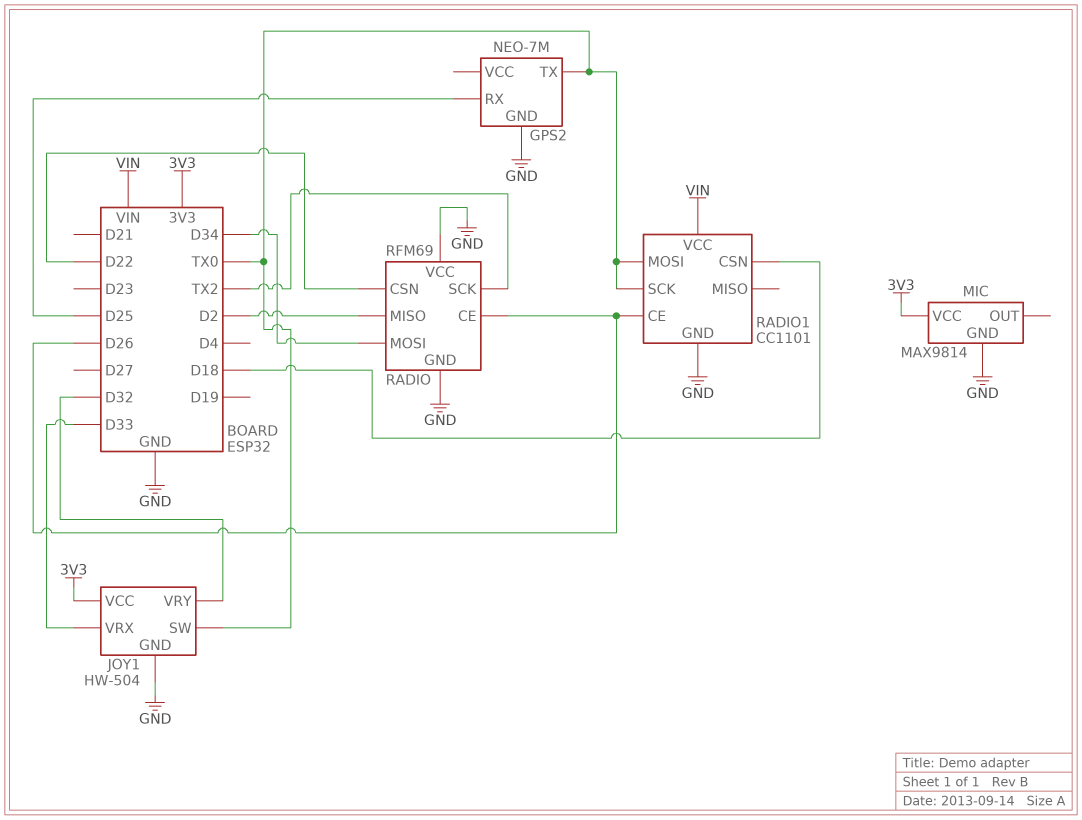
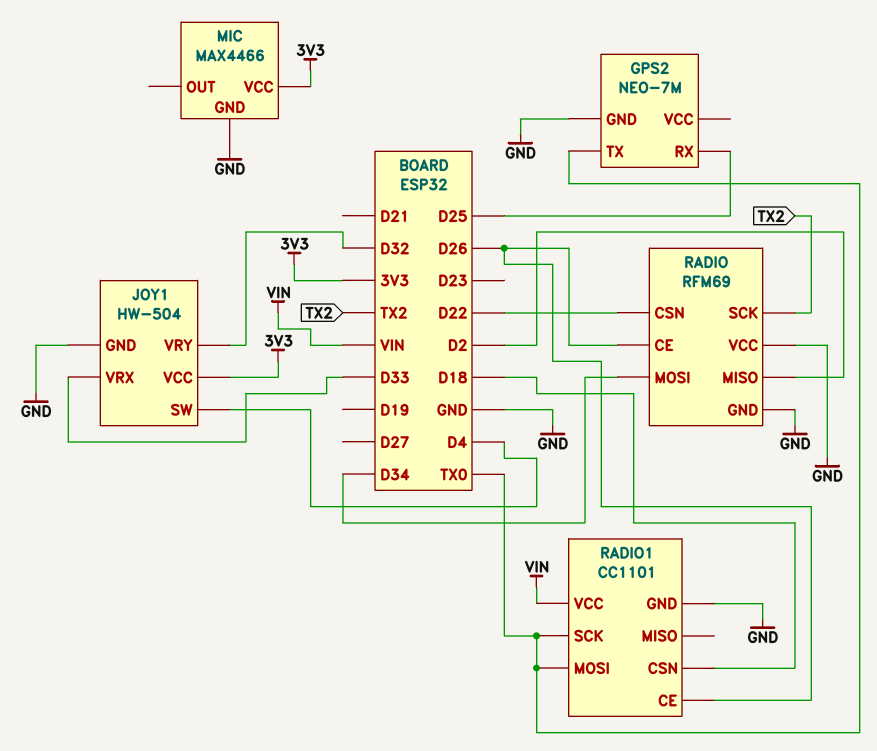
JOY1 pin SW: TX0 -> D4
MIC: MAX9814 -> MAX4466

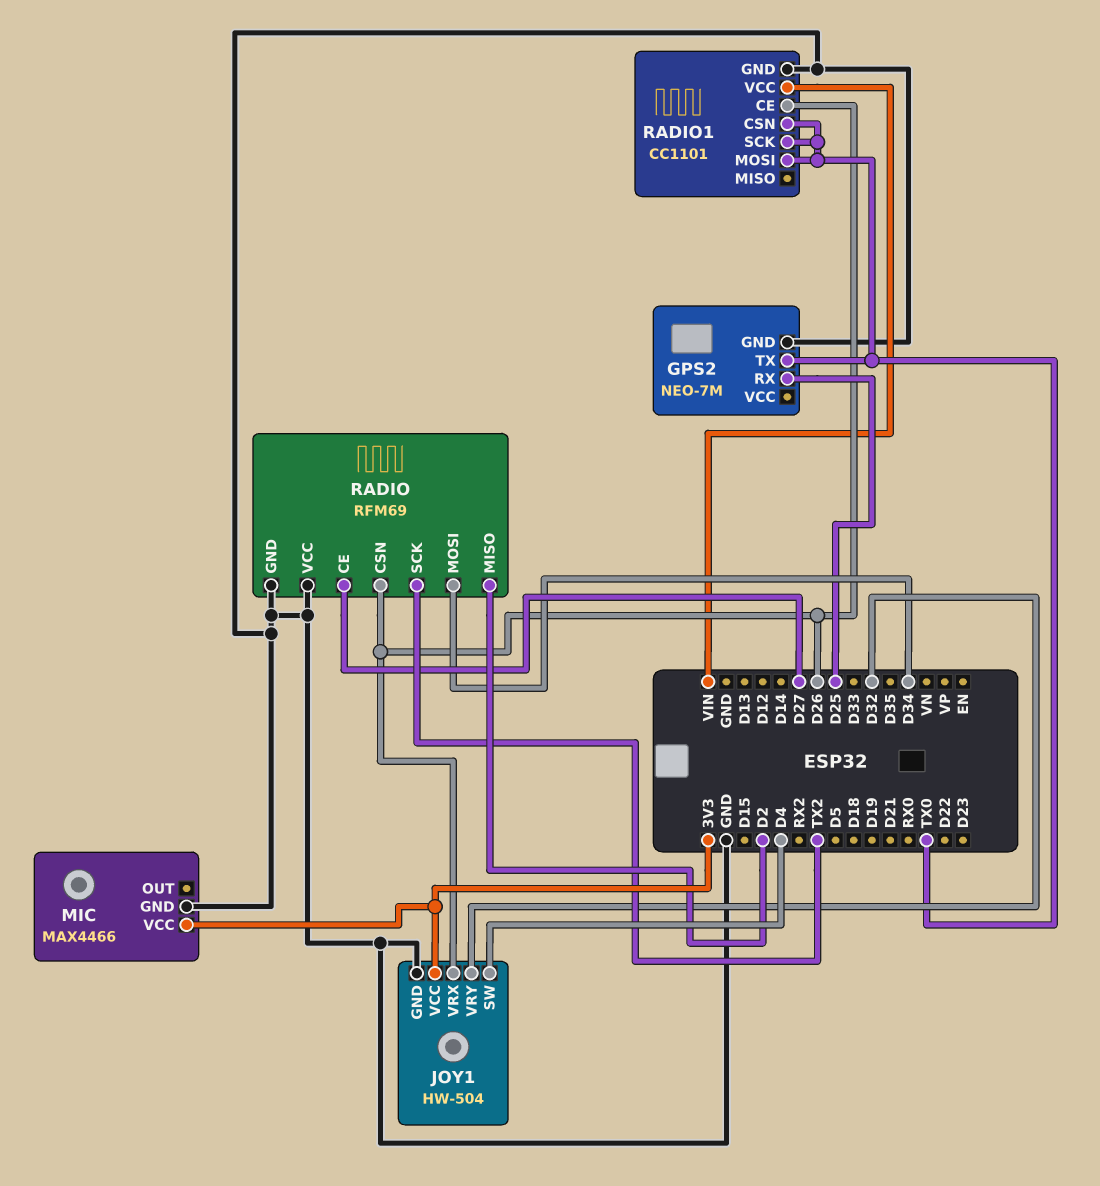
JOY1 pin VRX: D33 -> D26
RADIO pin CE: D26 -> D27
RADIO pin CSN: D22 -> D26
RADIO1 pin CSN: D18 -> TX0

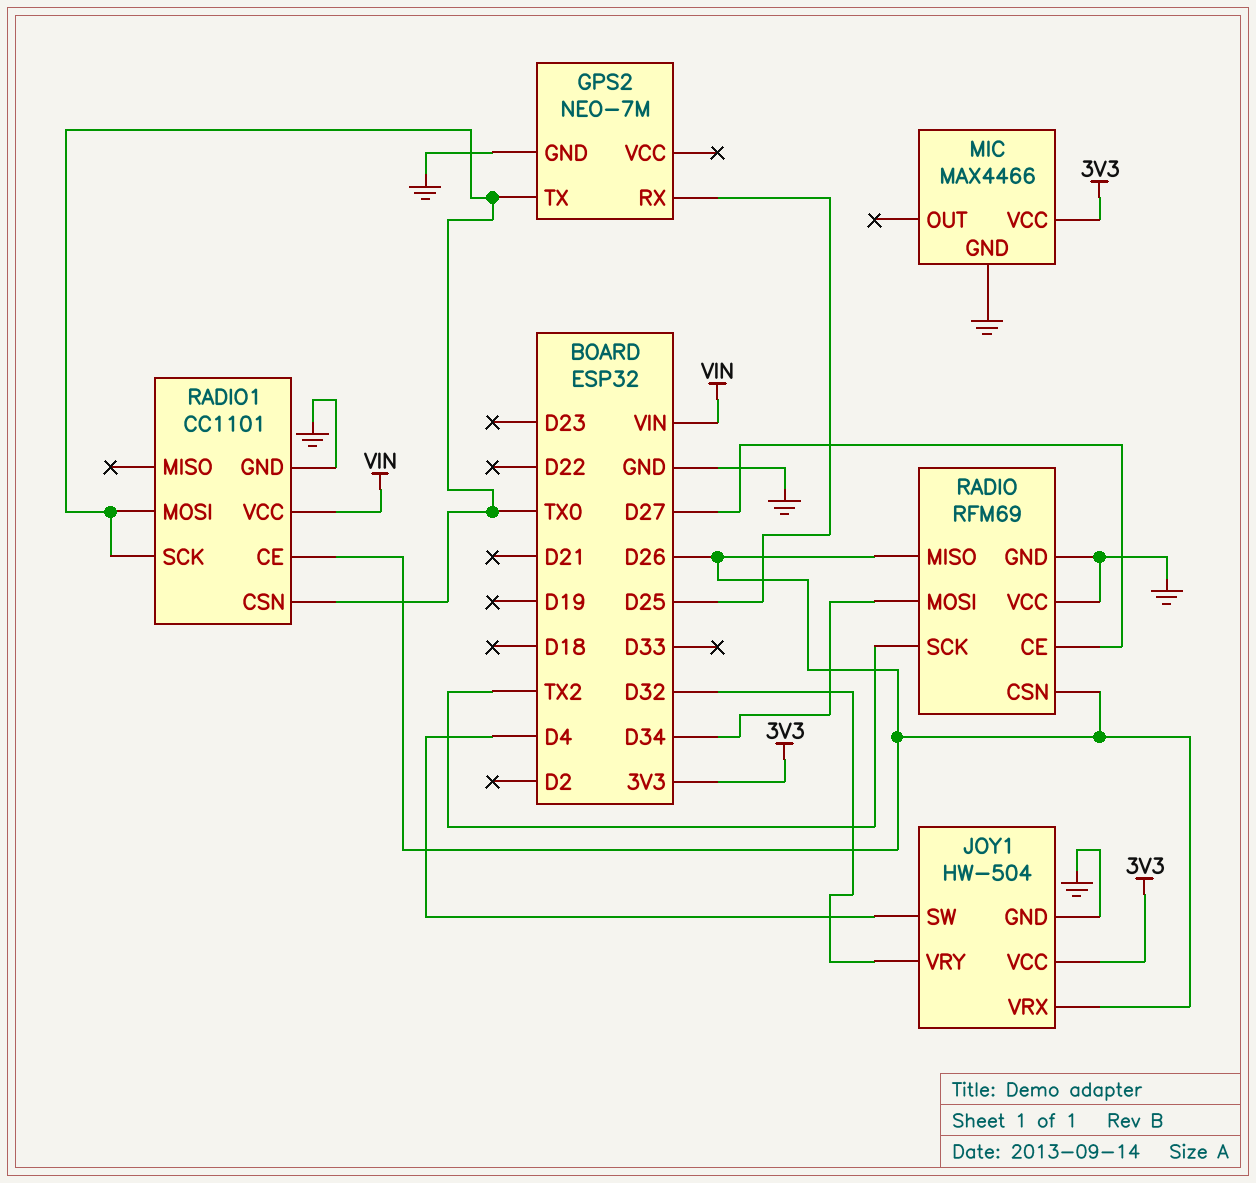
RADIO pin MISO: D2 -> D26

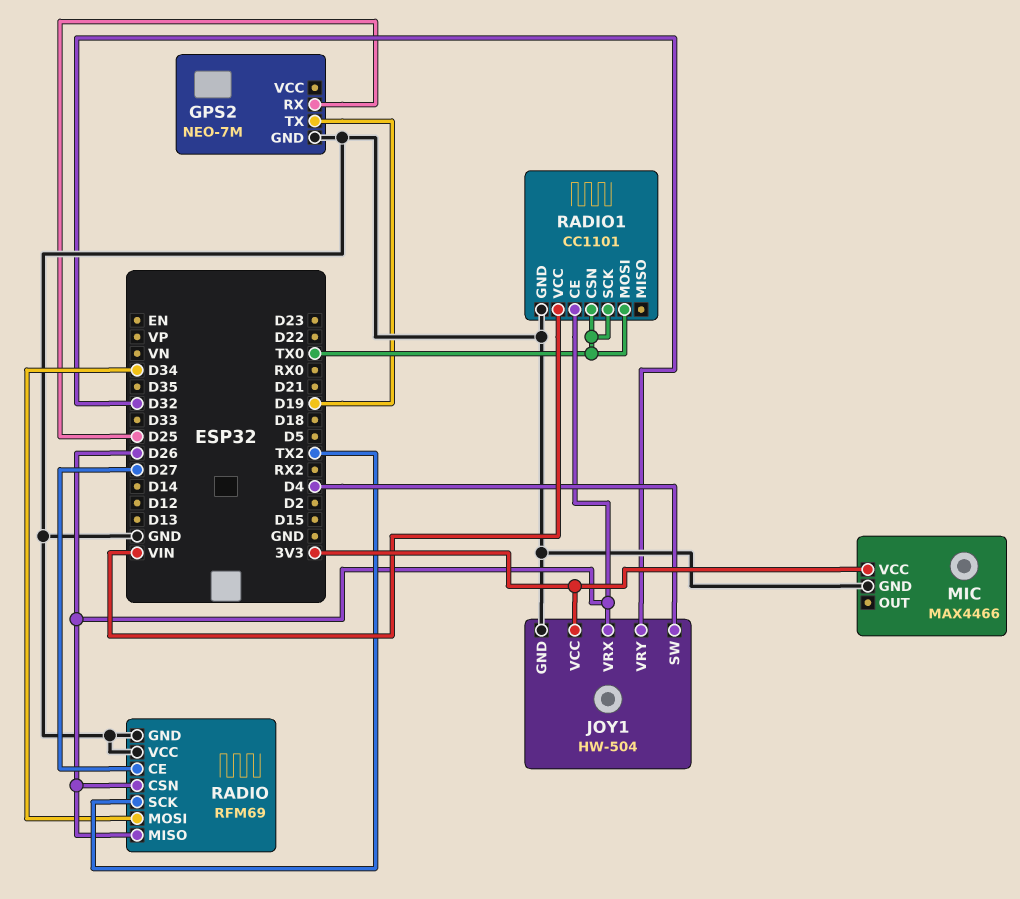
GPS2 pin TX: TX0 -> D19

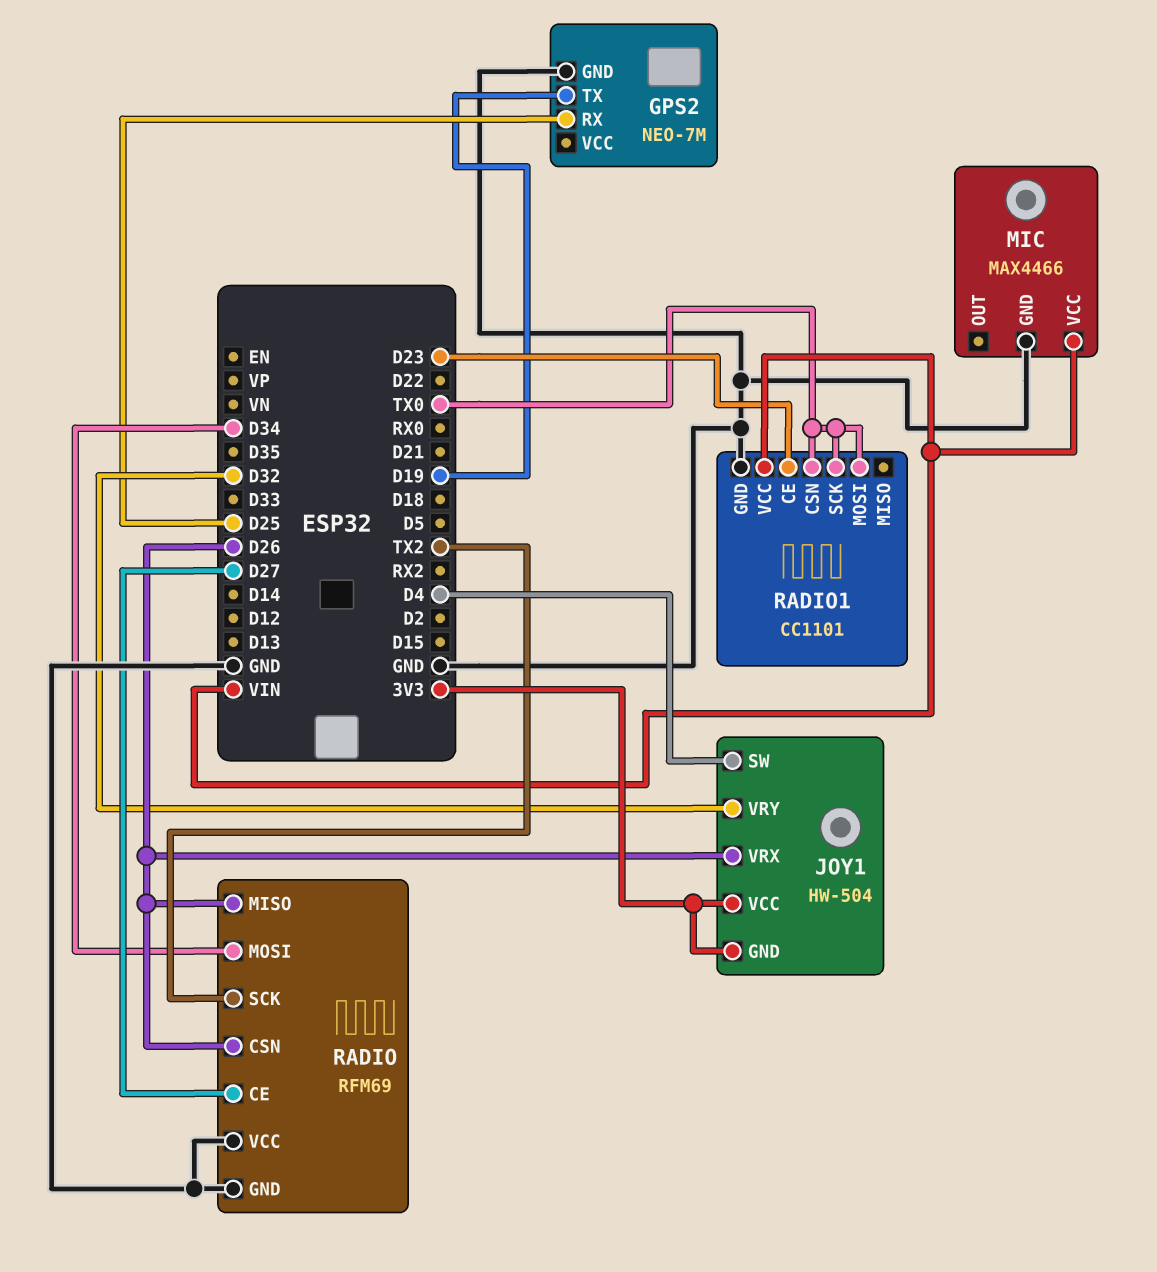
JOY1 pin GND: GND -> 3V3
MIC pin VCC: 3V3 -> VIN
RADIO1 pin CE: D26 -> D23

